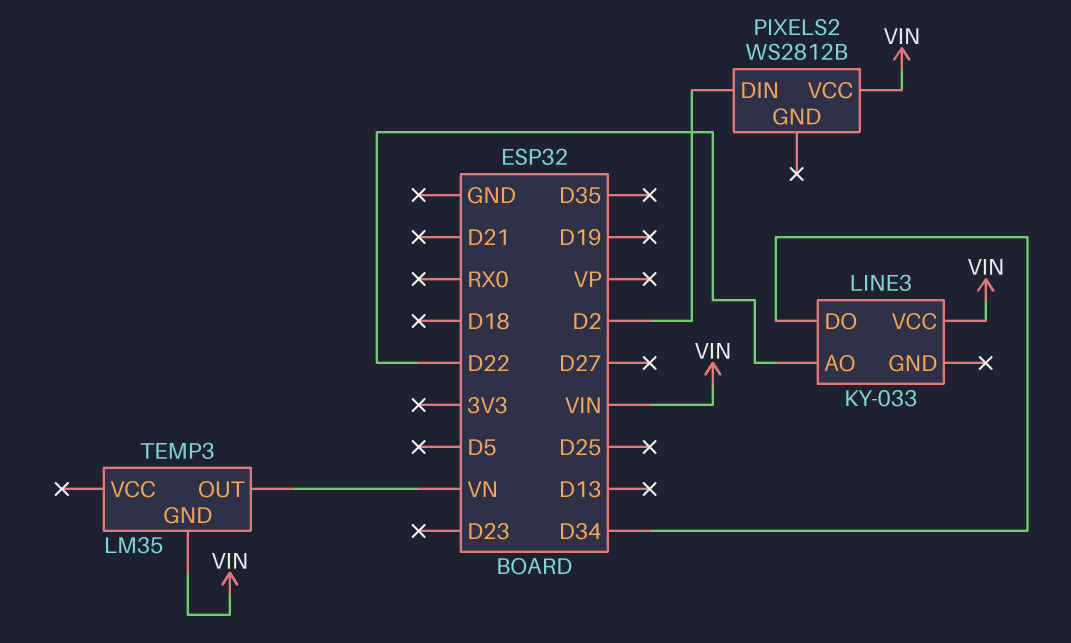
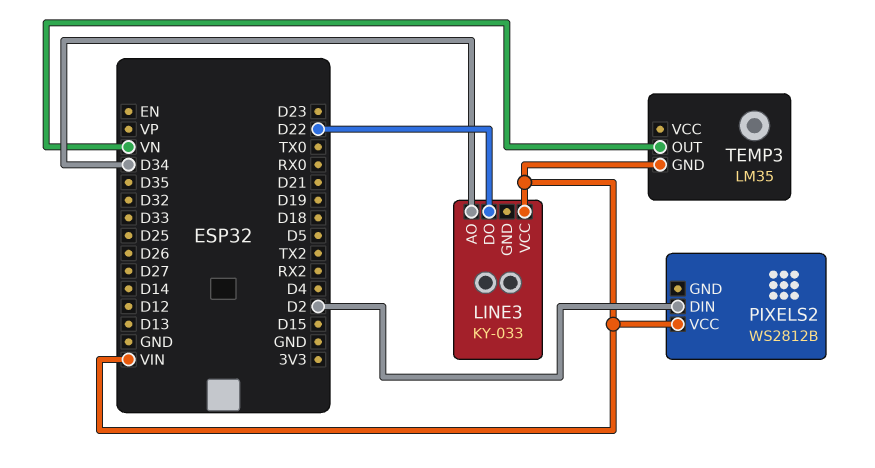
LINE3 pin AO: D22 -> D34
LINE3 pin DO: D34 -> D22

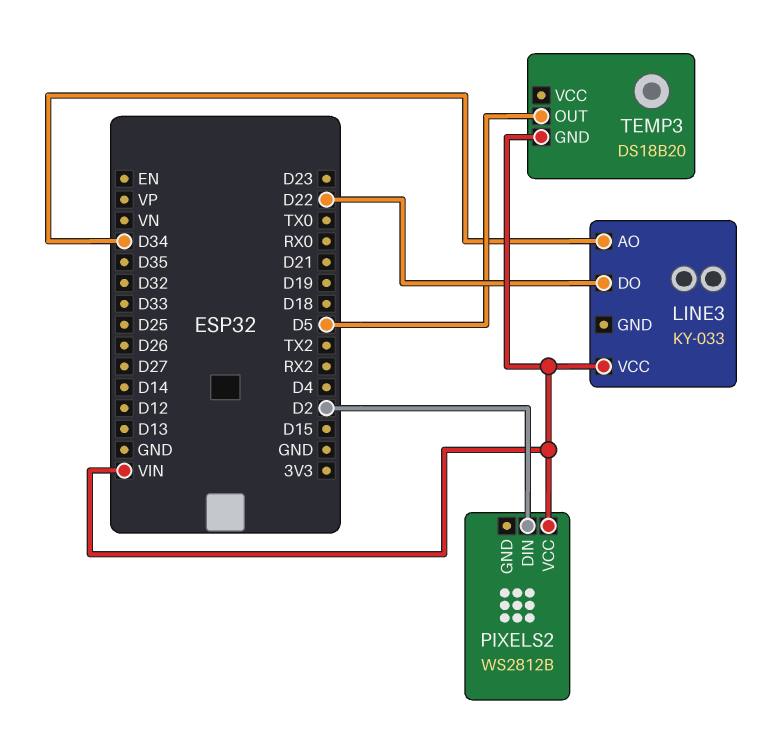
TEMP3: LM35 -> DS18B20
TEMP3 pin OUT: VN -> D5

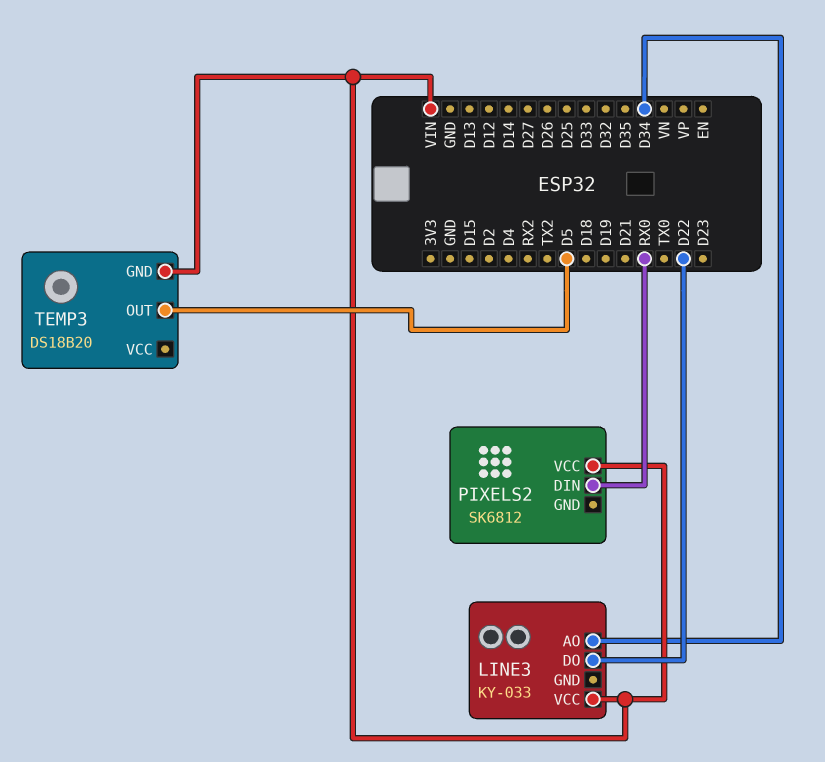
PIXELS2: WS2812B -> SK6812
PIXELS2 pin DIN: D2 -> RX0

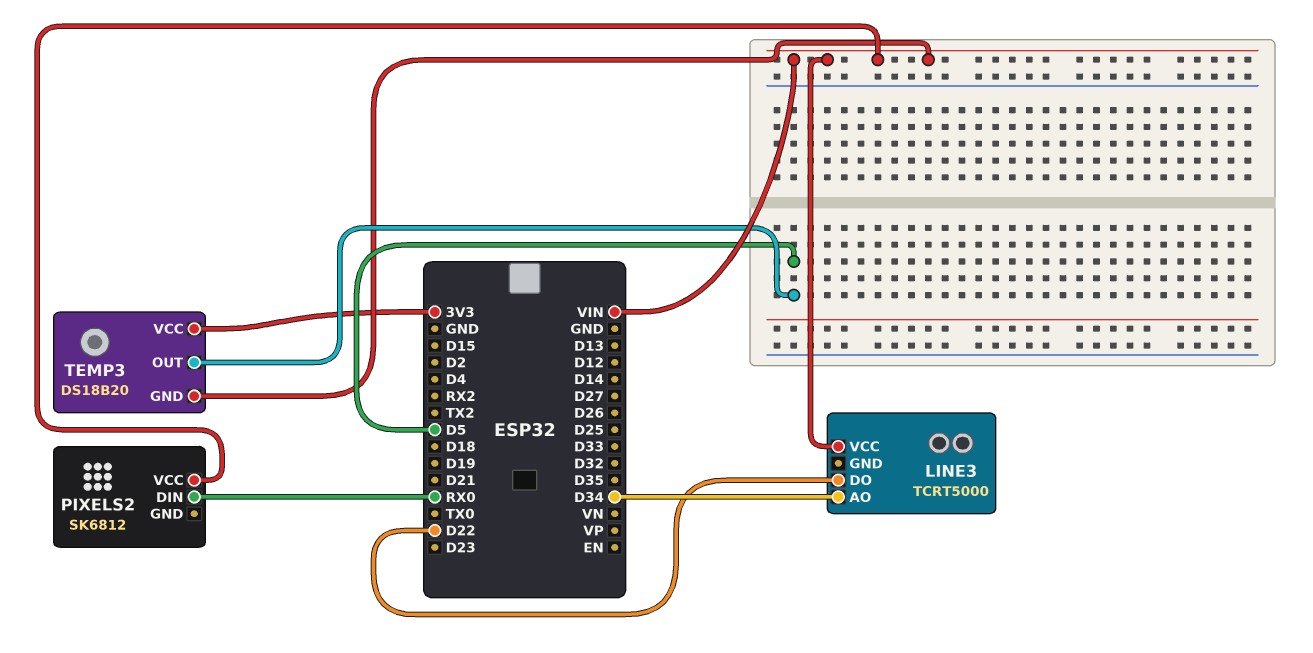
LINE3: KY-033 -> TCRT5000
TEMP3 pin VCC: none -> 3V3

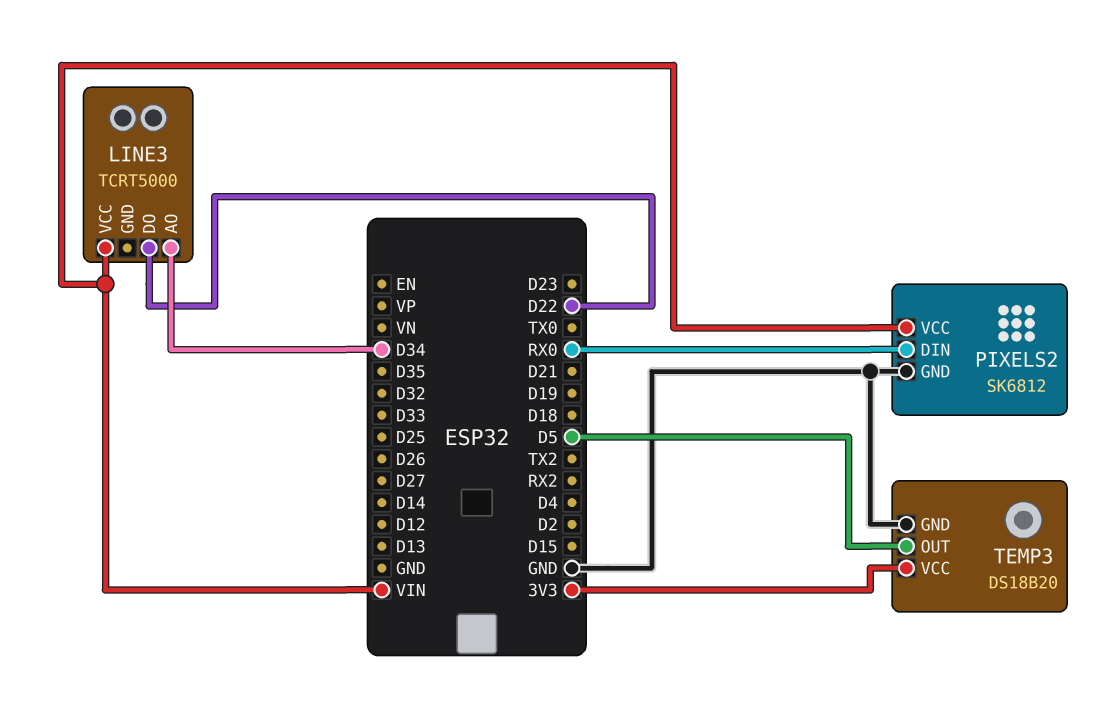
PIXELS2 pin GND: none -> GND
TEMP3 pin GND: VIN -> GND

